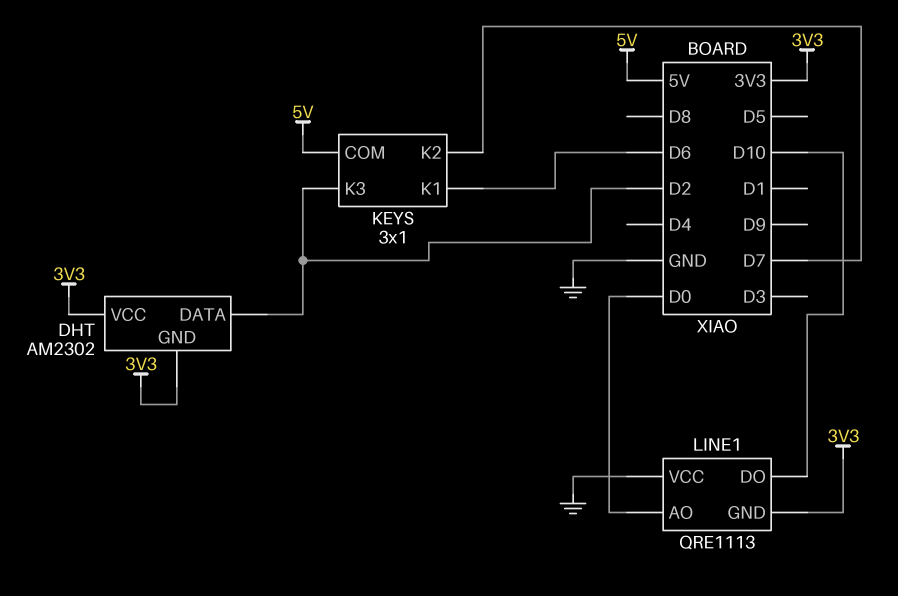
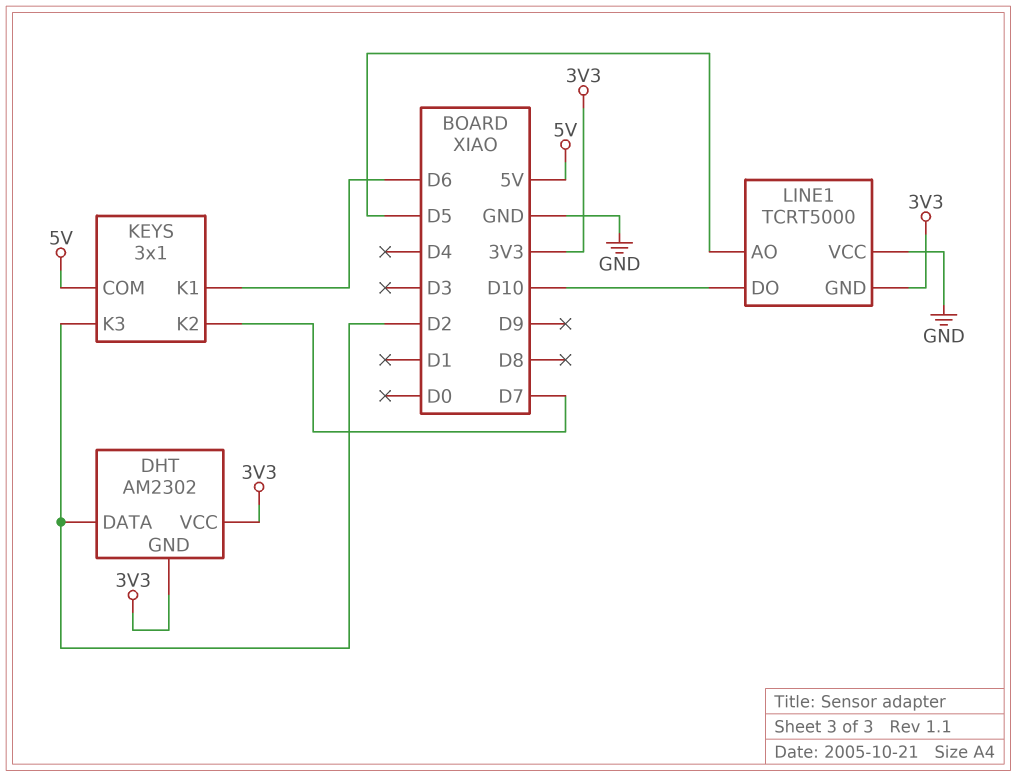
LINE1: QRE1113 -> TCRT5000
LINE1 pin AO: D0 -> D5

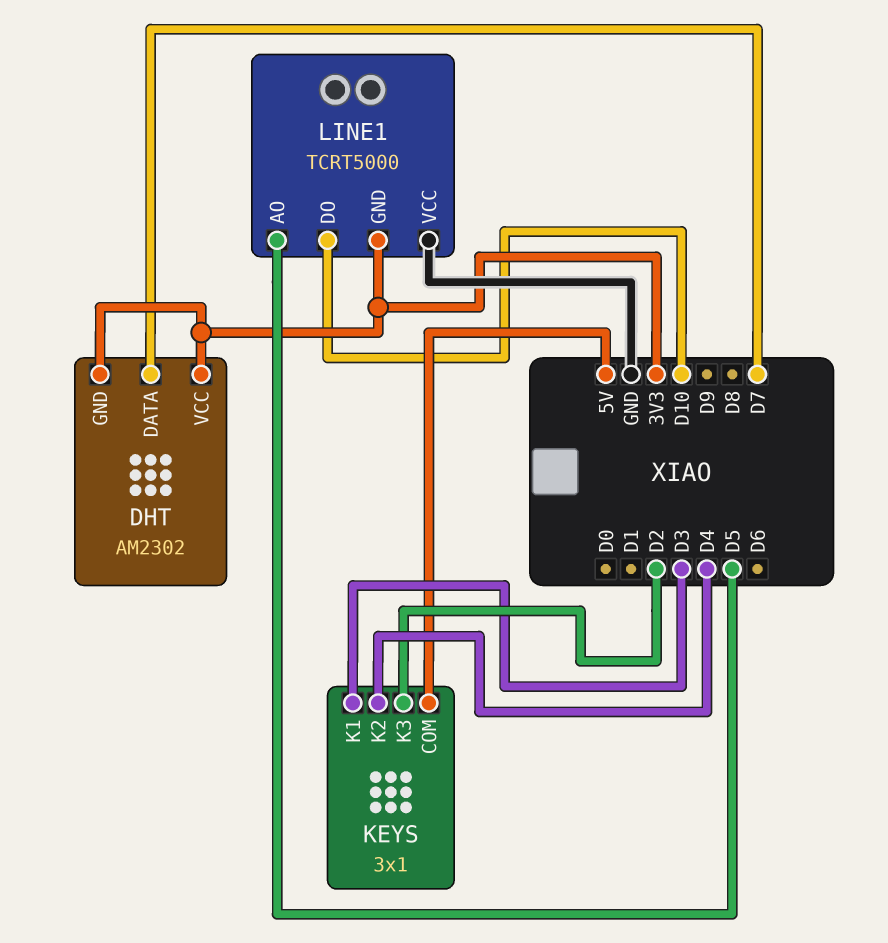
DHT pin DATA: D2 -> D7
KEYS pin K1: D6 -> D3
KEYS pin K2: D7 -> D4

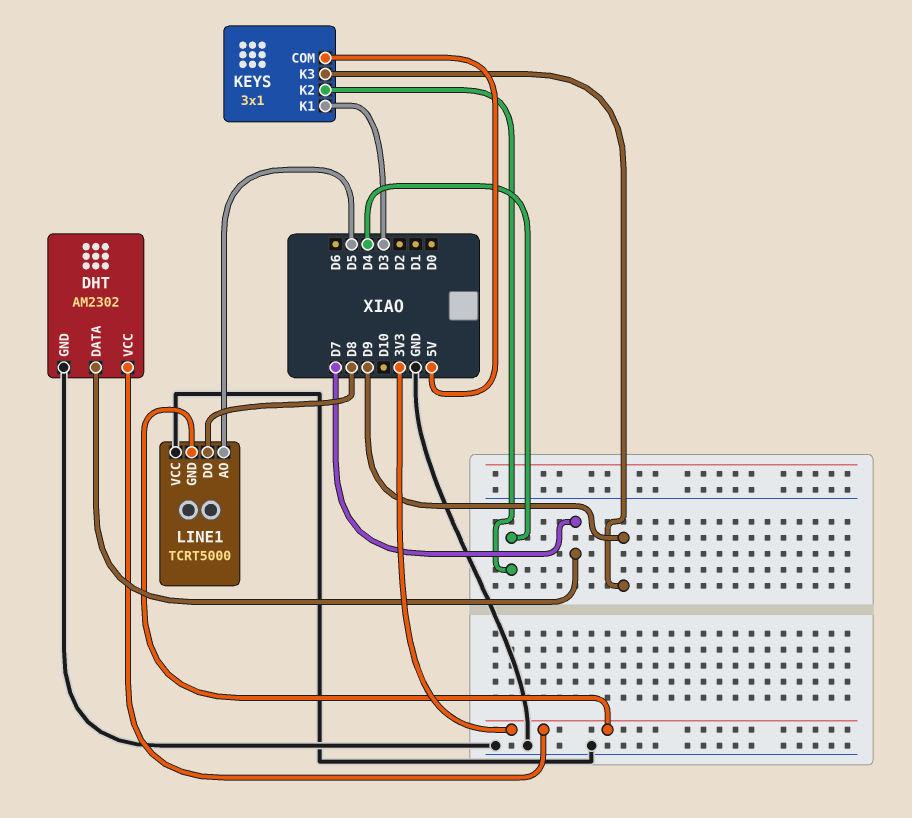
DHT pin GND: 3V3 -> GND
KEYS pin K3: D2 -> D9
LINE1 pin DO: D10 -> D8

